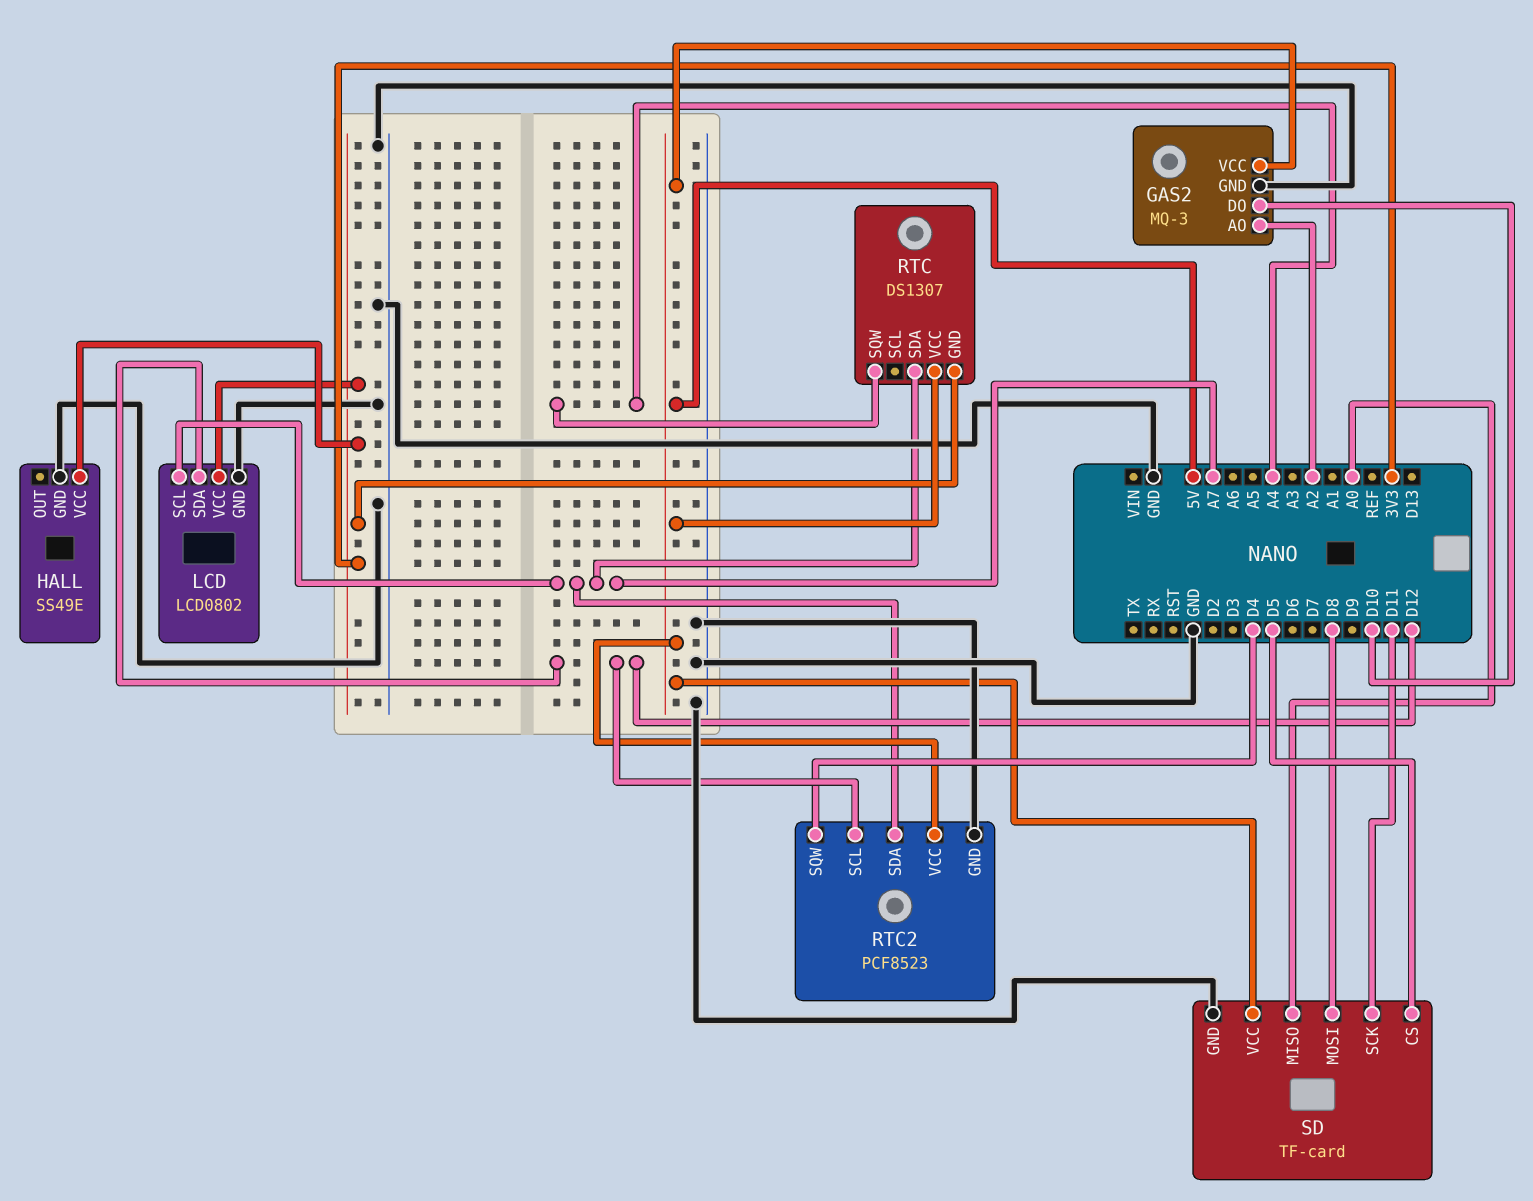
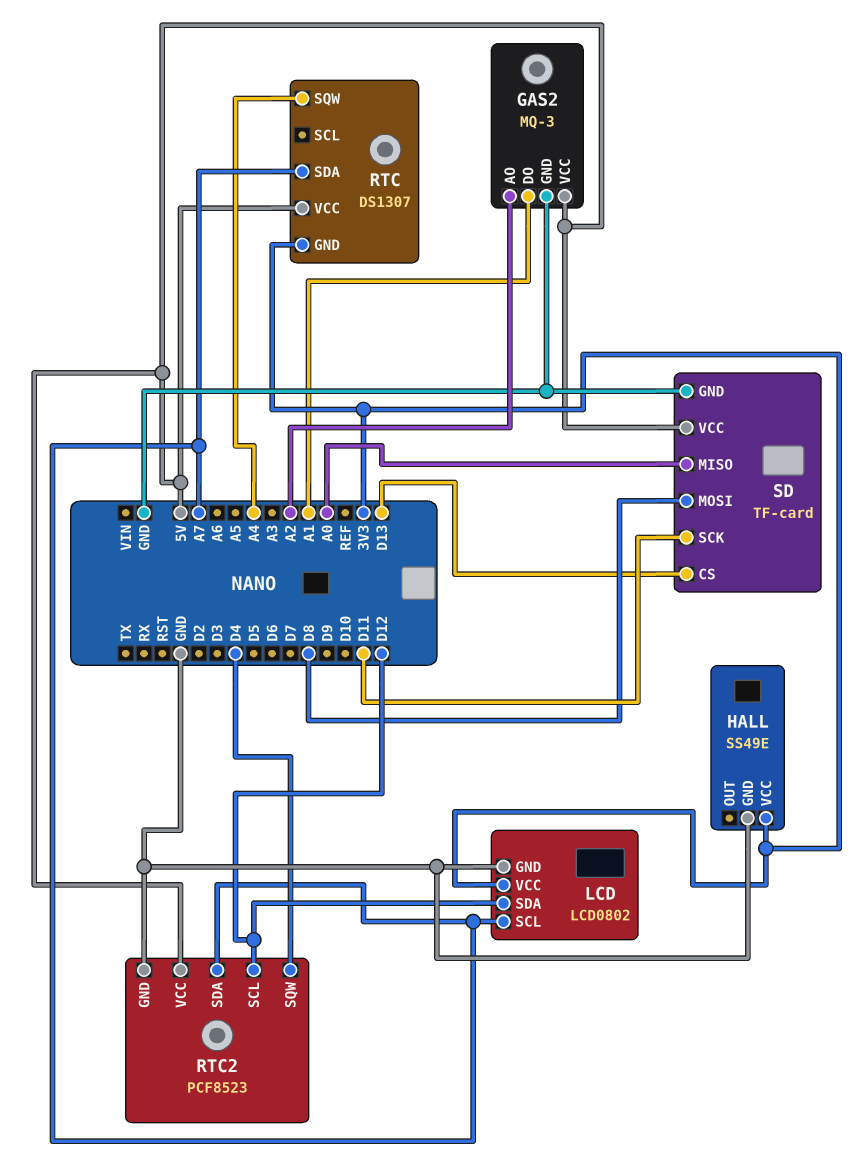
GAS2 pin DO: D10 -> A1
SD pin CS: D5 -> D13

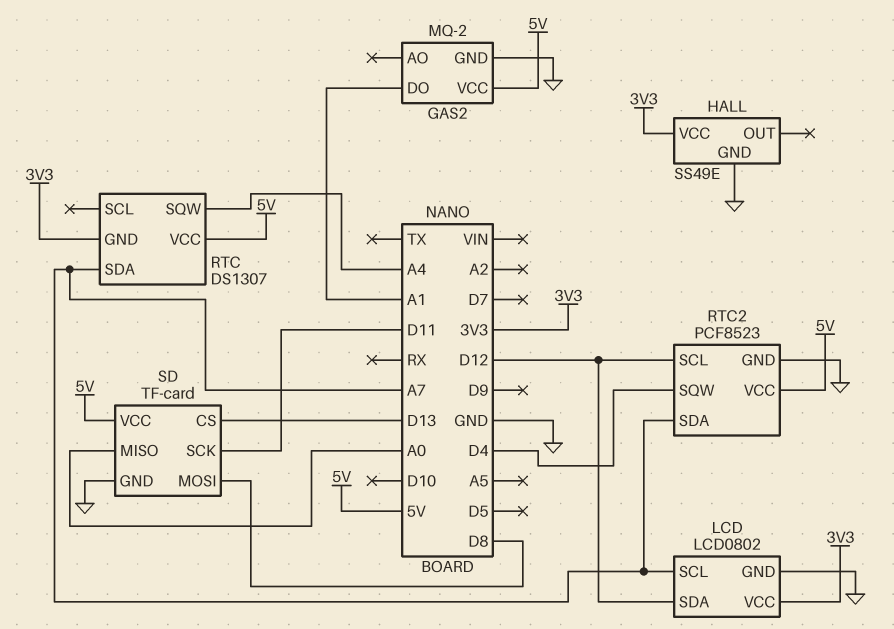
GAS2: MQ-3 -> MQ-2
GAS2 pin AO: A2 -> none

